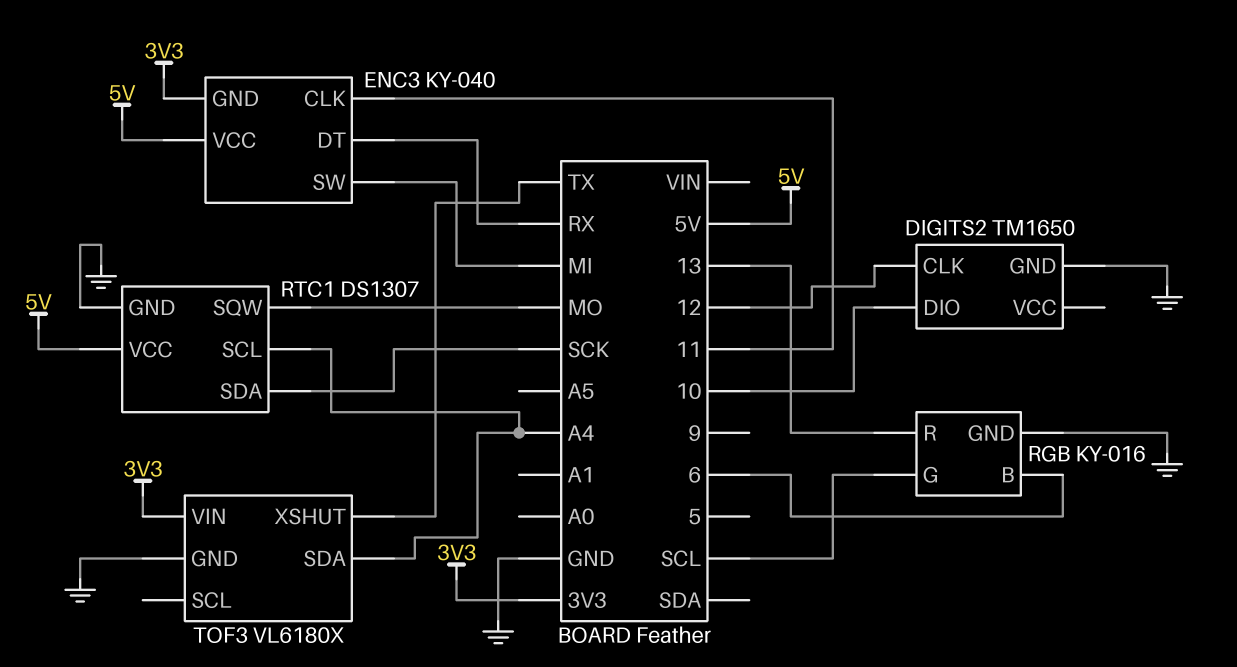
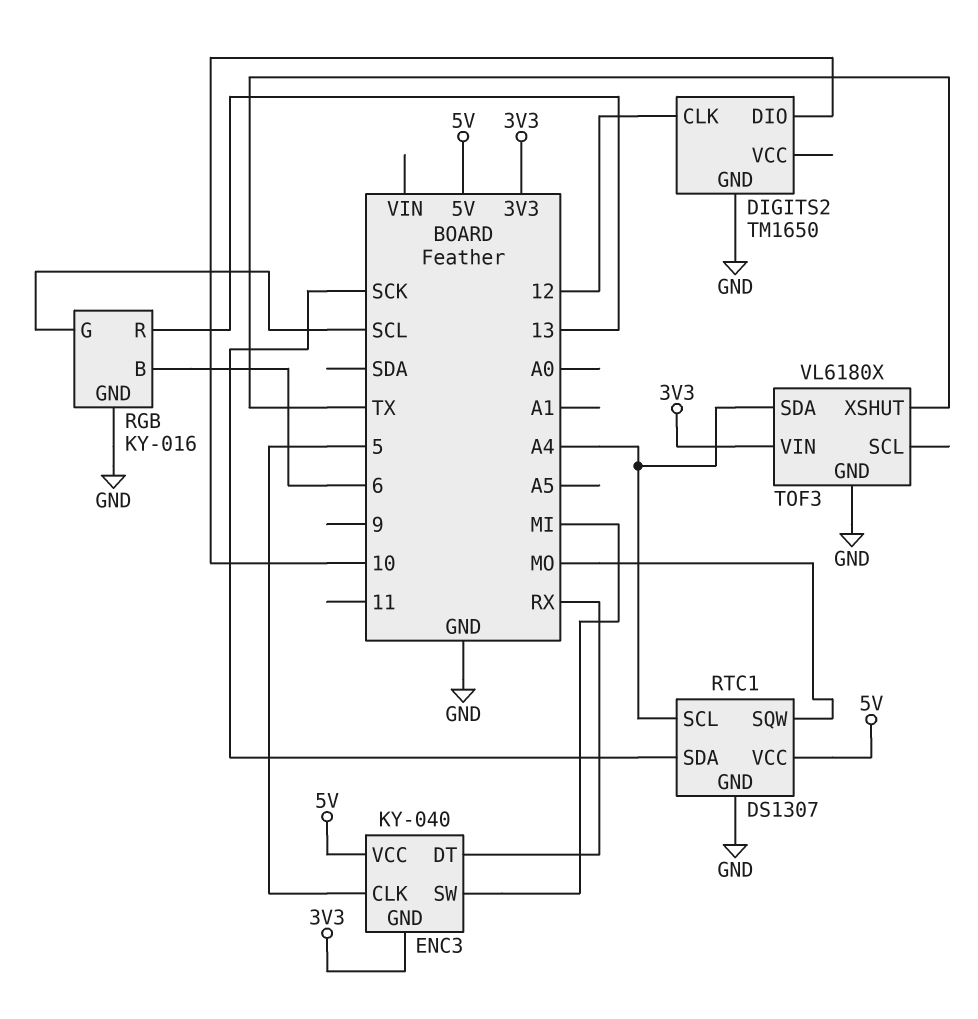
ENC3 pin CLK: 11 -> 5

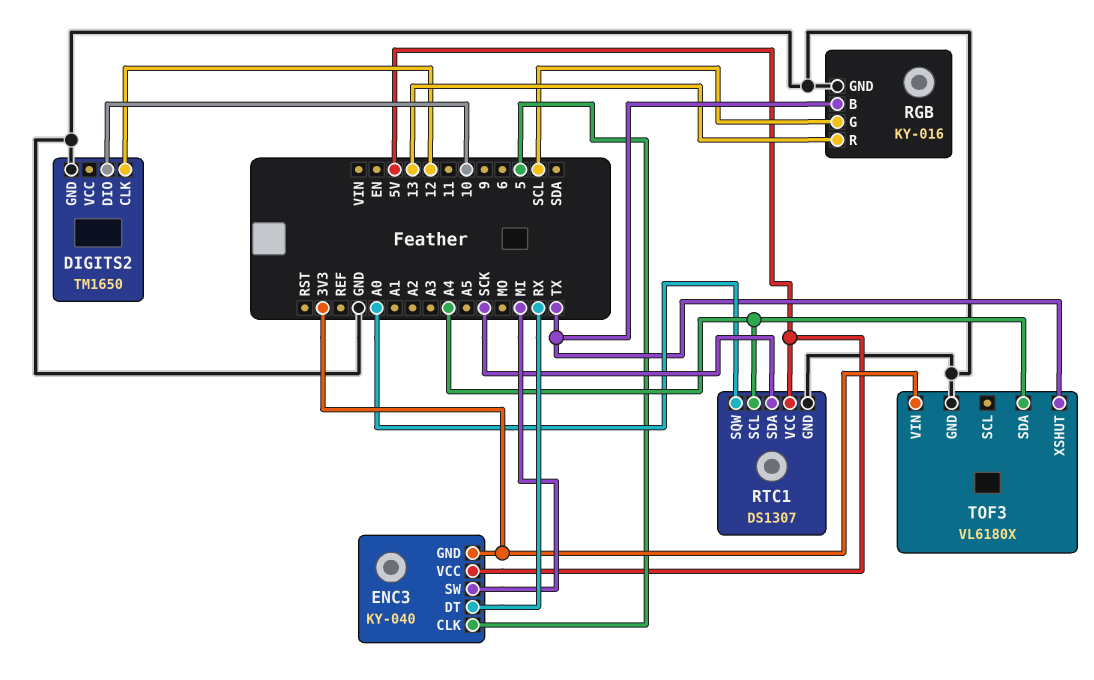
RGB pin B: 6 -> TX
RTC1 pin SQW: MO -> A0

